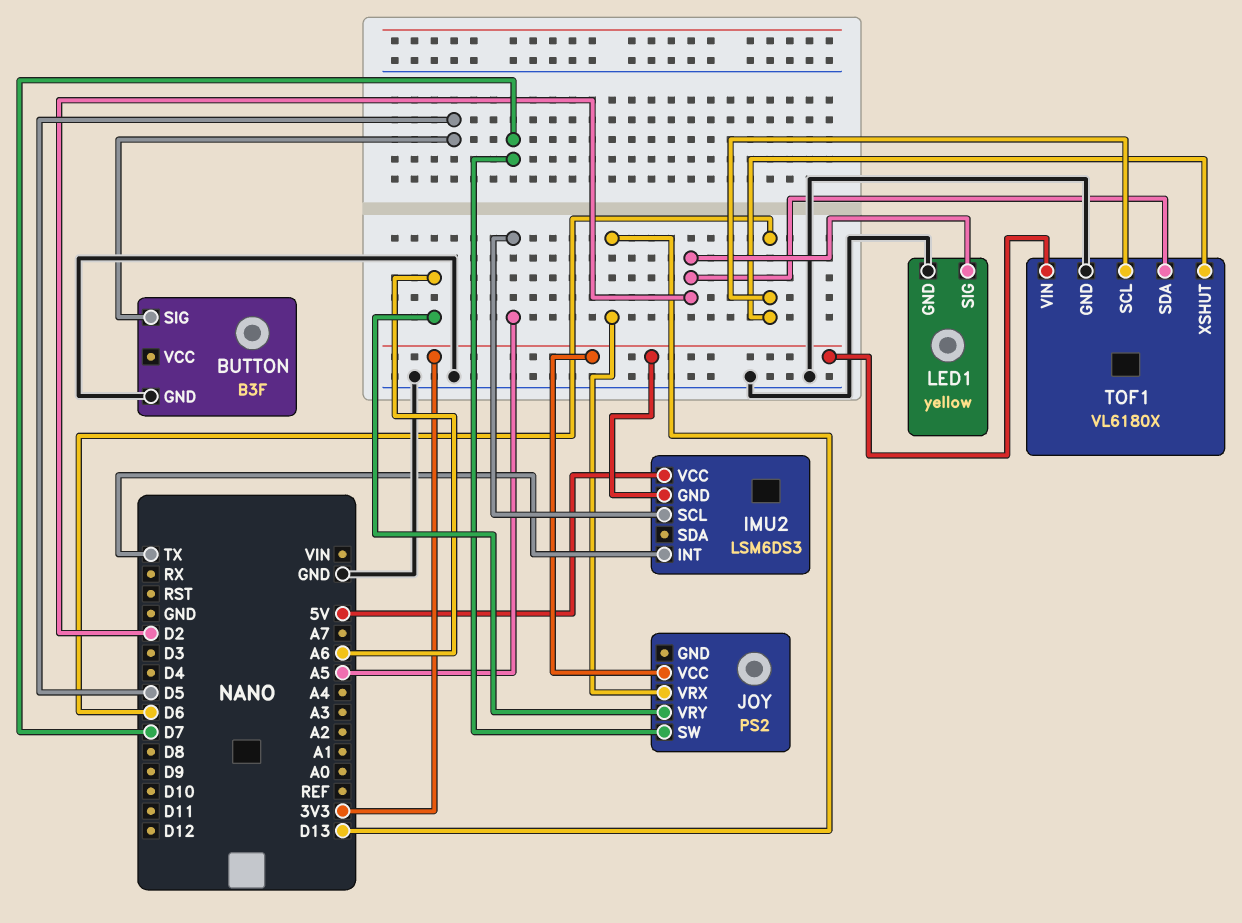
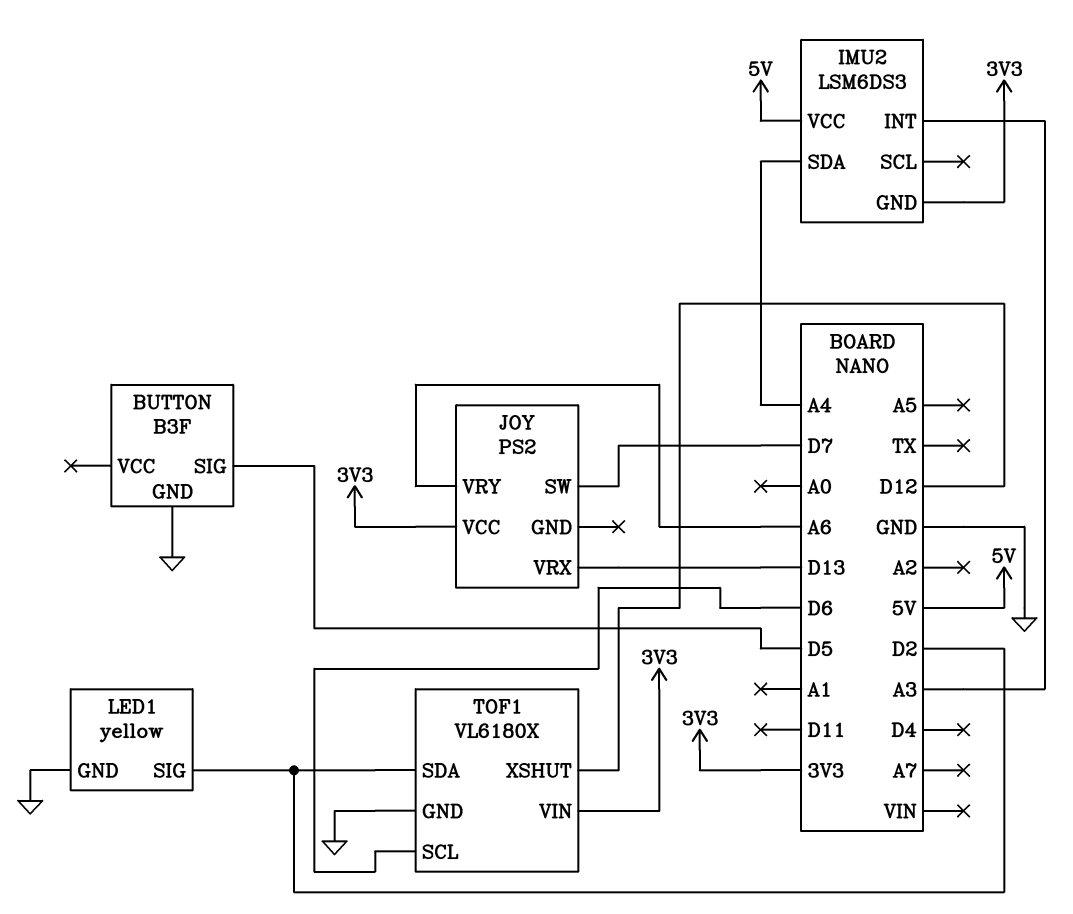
IMU2 pin INT: TX -> A3
IMU2 pin SCL: A5 -> none
IMU2 pin SDA: none -> A4
TOF1 pin XSHUT: D6 -> D12

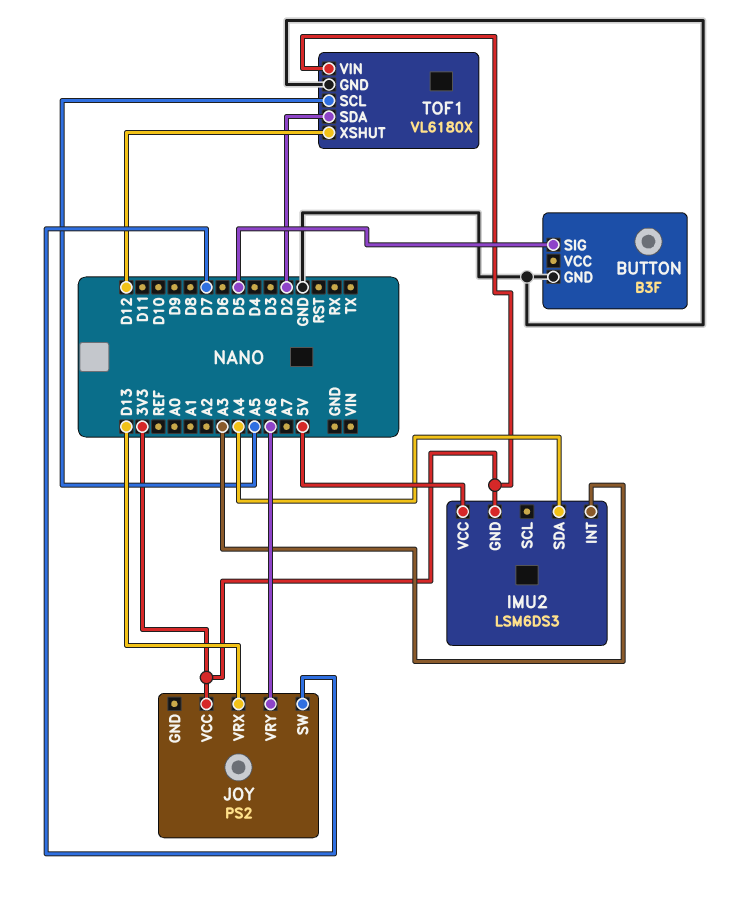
LED1: yellow -> none
LED1 pin GND: GND -> none
LED1 pin SIG: D2 -> none
TOF1 pin SCL: D6 -> A5

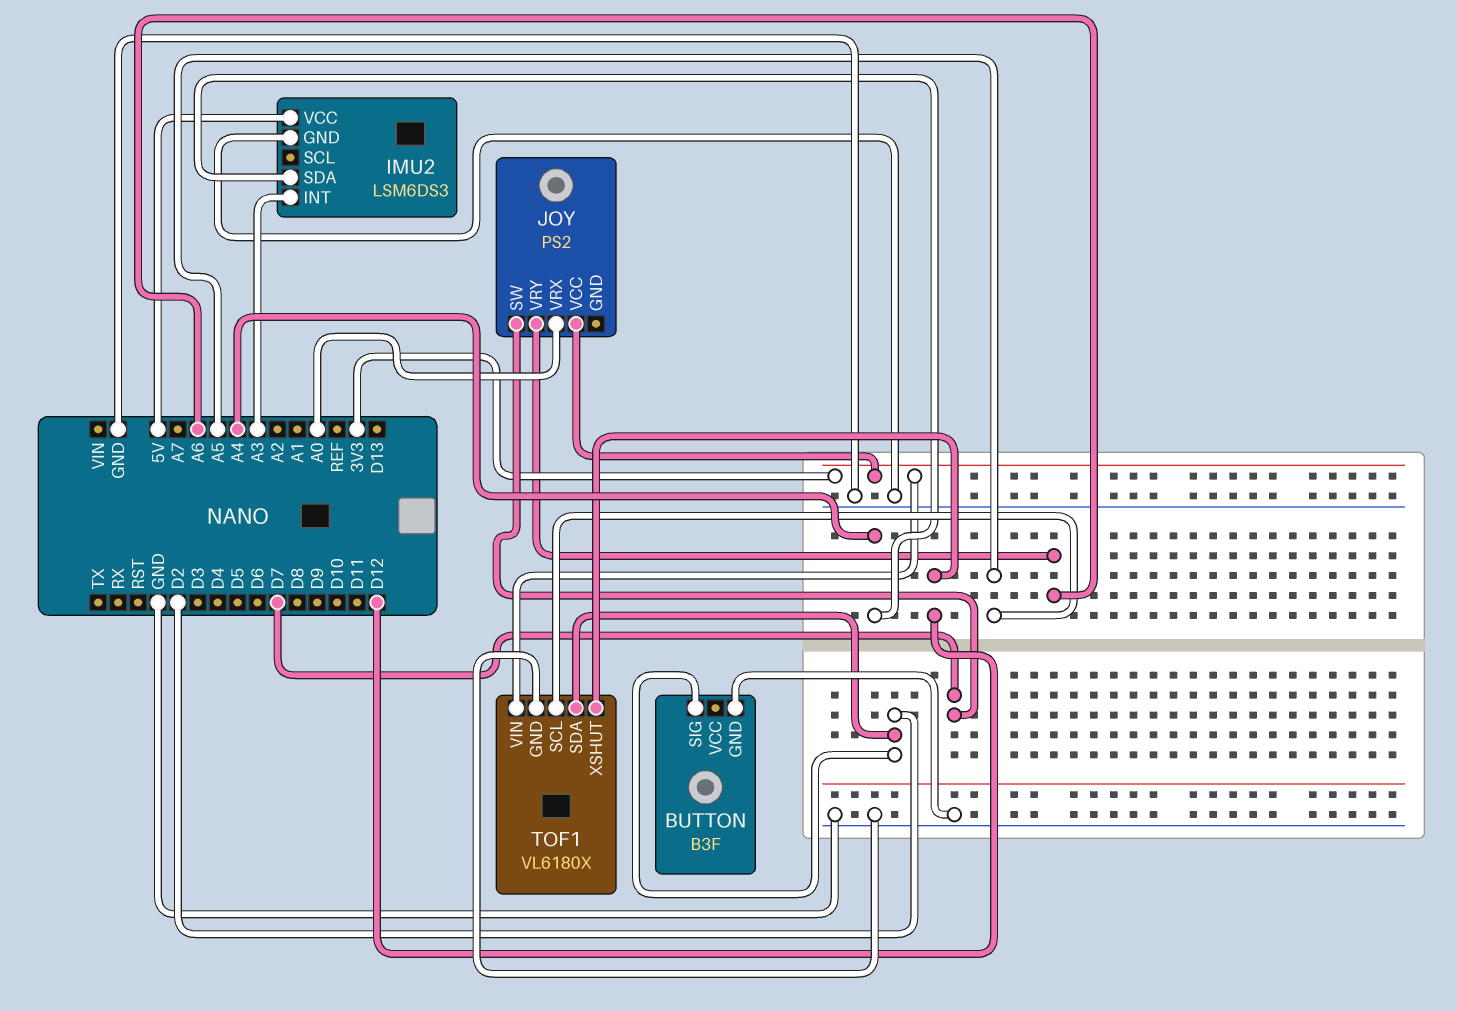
BUTTON pin SIG: D5 -> D2
IMU2 pin GND: 3V3 -> GND
JOY pin VRX: D13 -> A0

